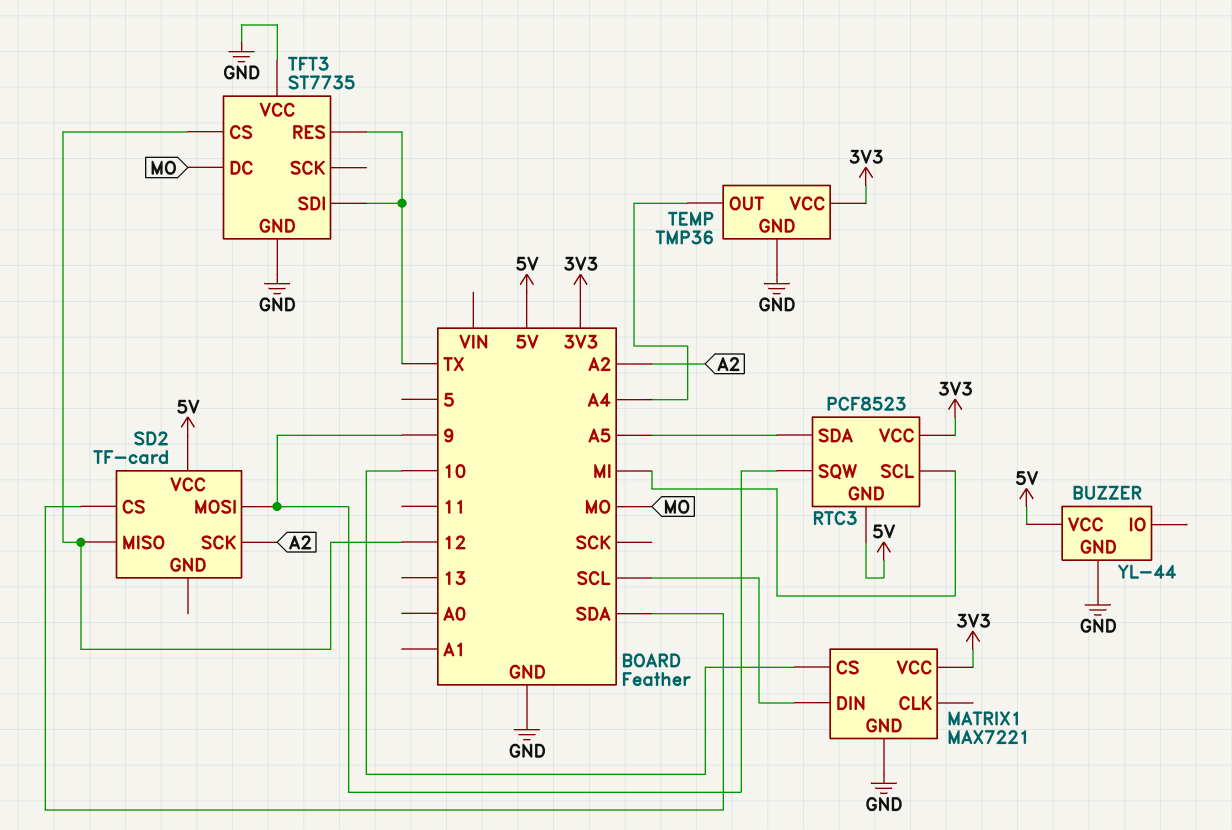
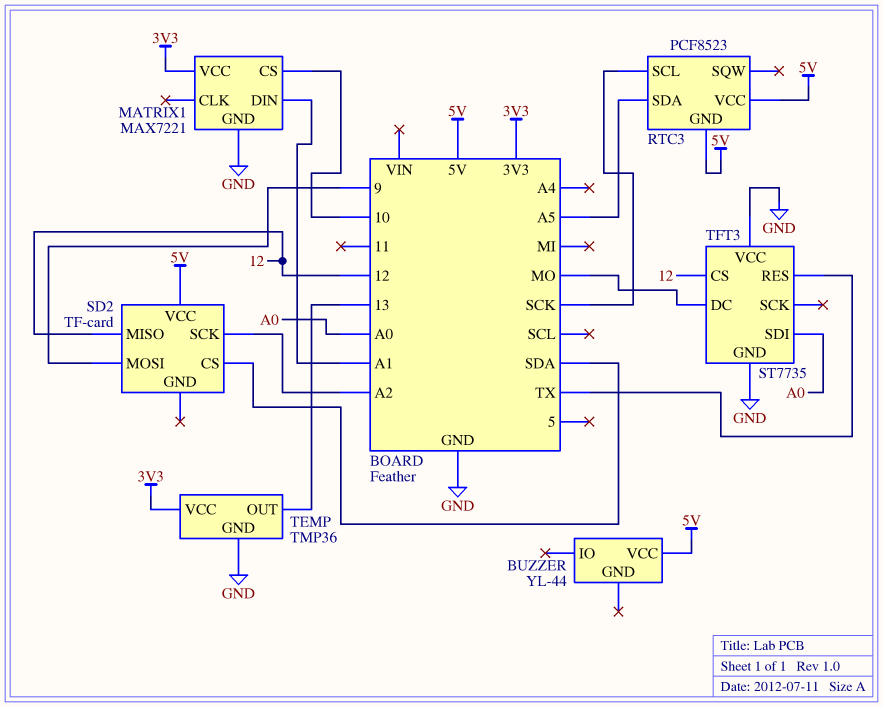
BUZZER pin GND: GND -> none
MATRIX1 pin DIN: SCL -> A1
RTC3 pin SCL: MI -> SCK
RTC3 pin SQW: 9 -> none
RTC3 pin VCC: 3V3 -> 5V
TEMP pin OUT: A4 -> 13
TFT3 pin SDI: TX -> A0

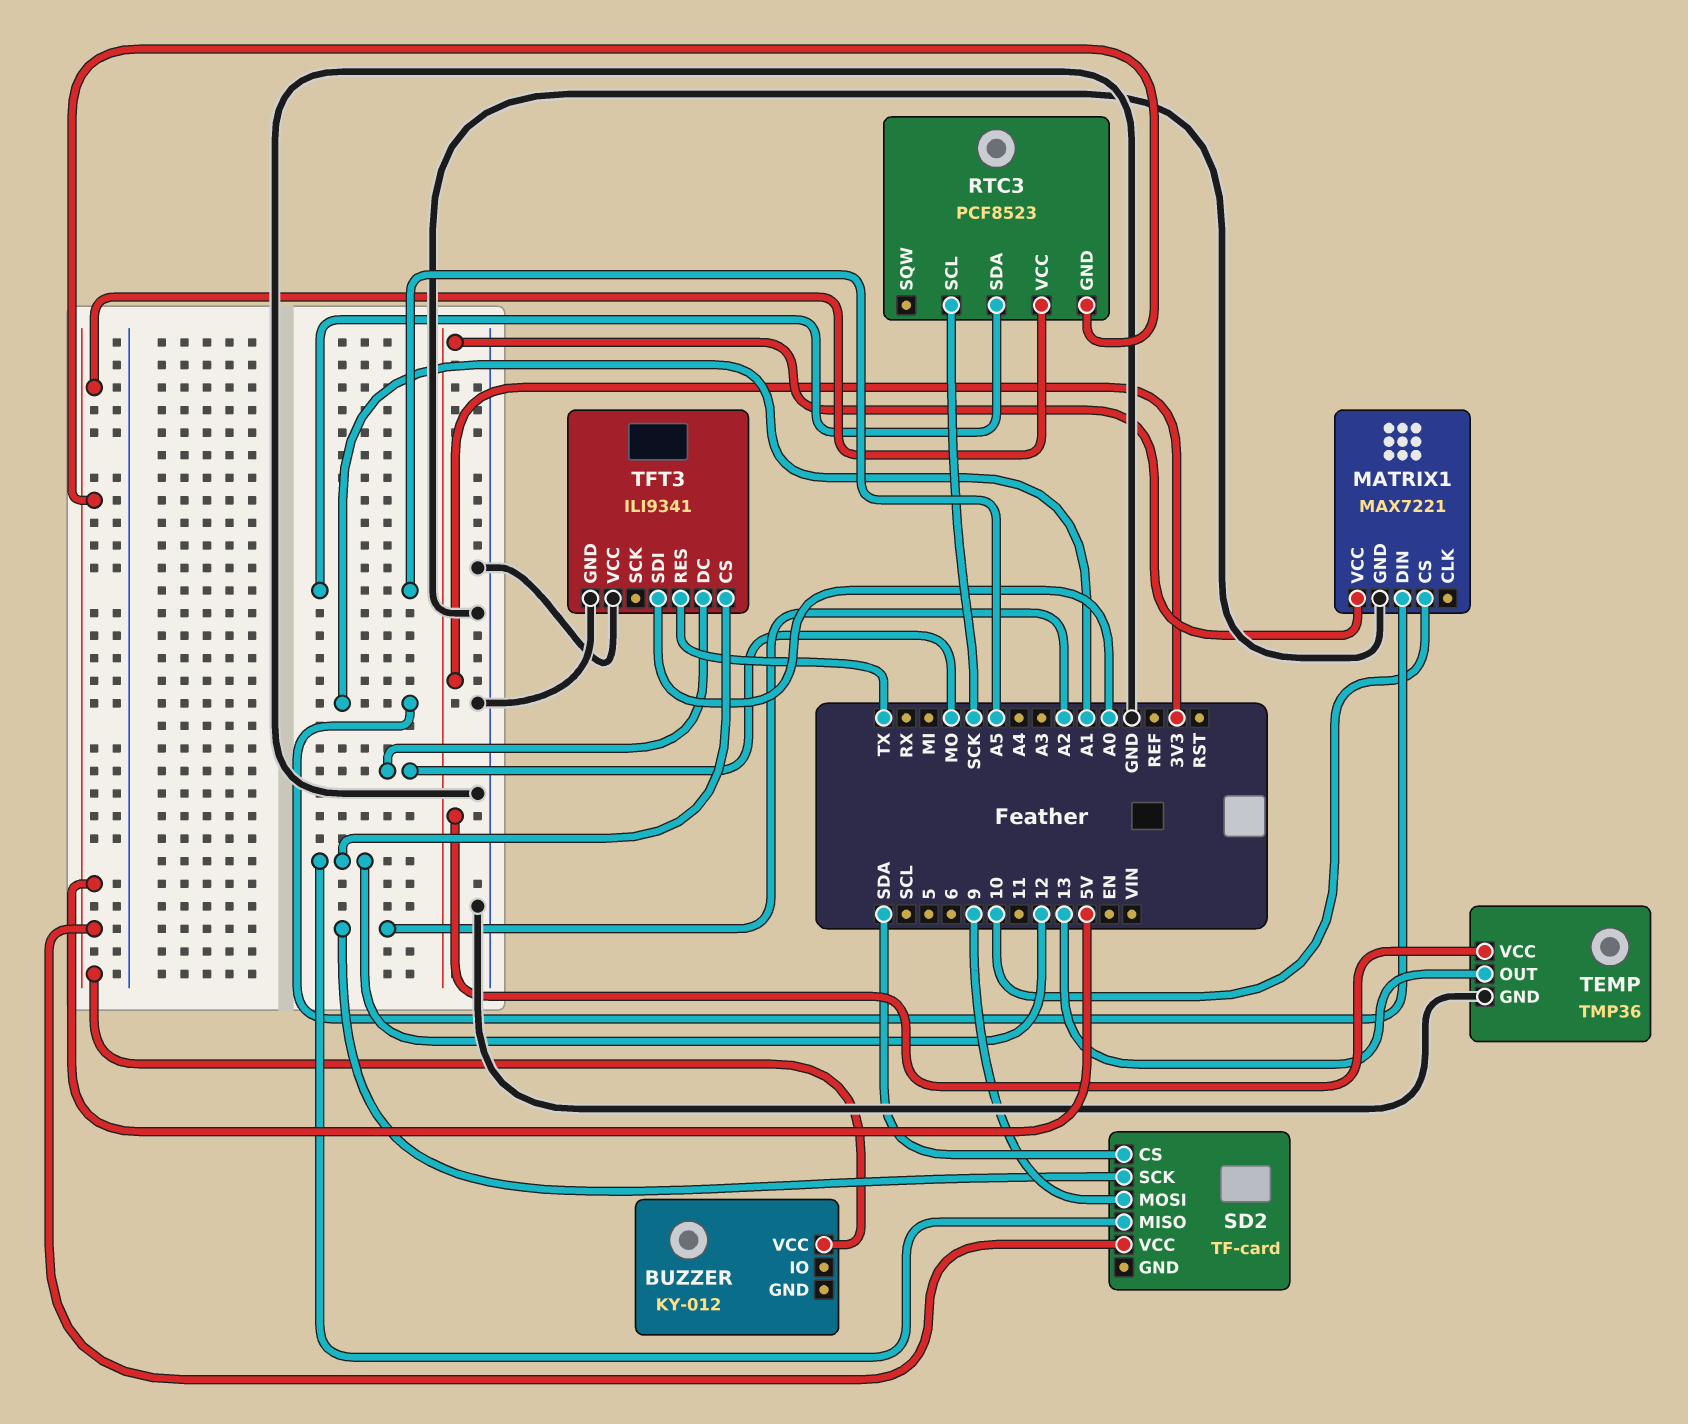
BUZZER: YL-44 -> KY-012
TFT3: ST7735 -> ILI9341

